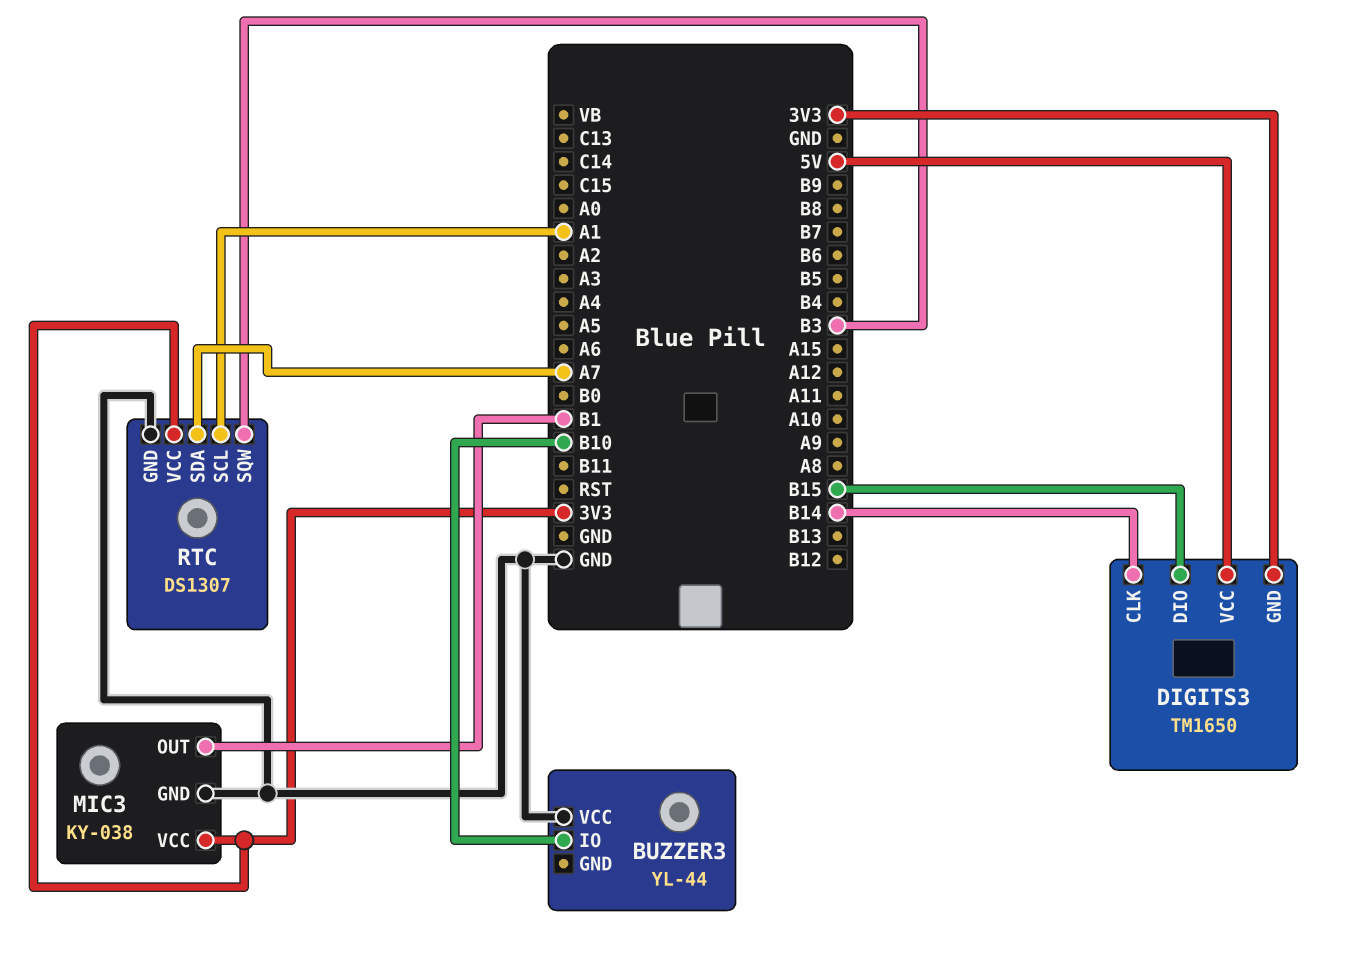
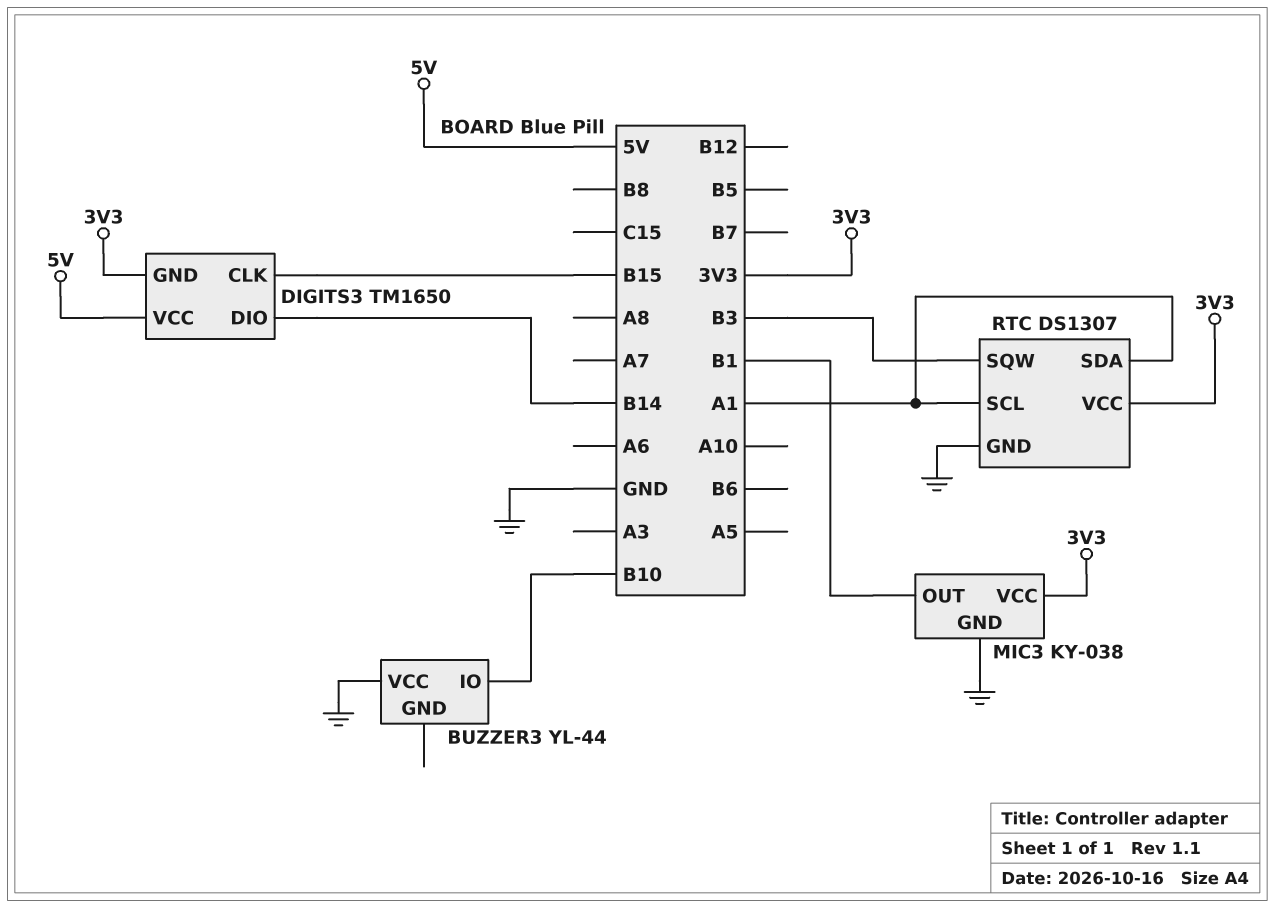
DIGITS3 pin CLK: B14 -> B15
DIGITS3 pin DIO: B15 -> B14
RTC pin SDA: A7 -> A1

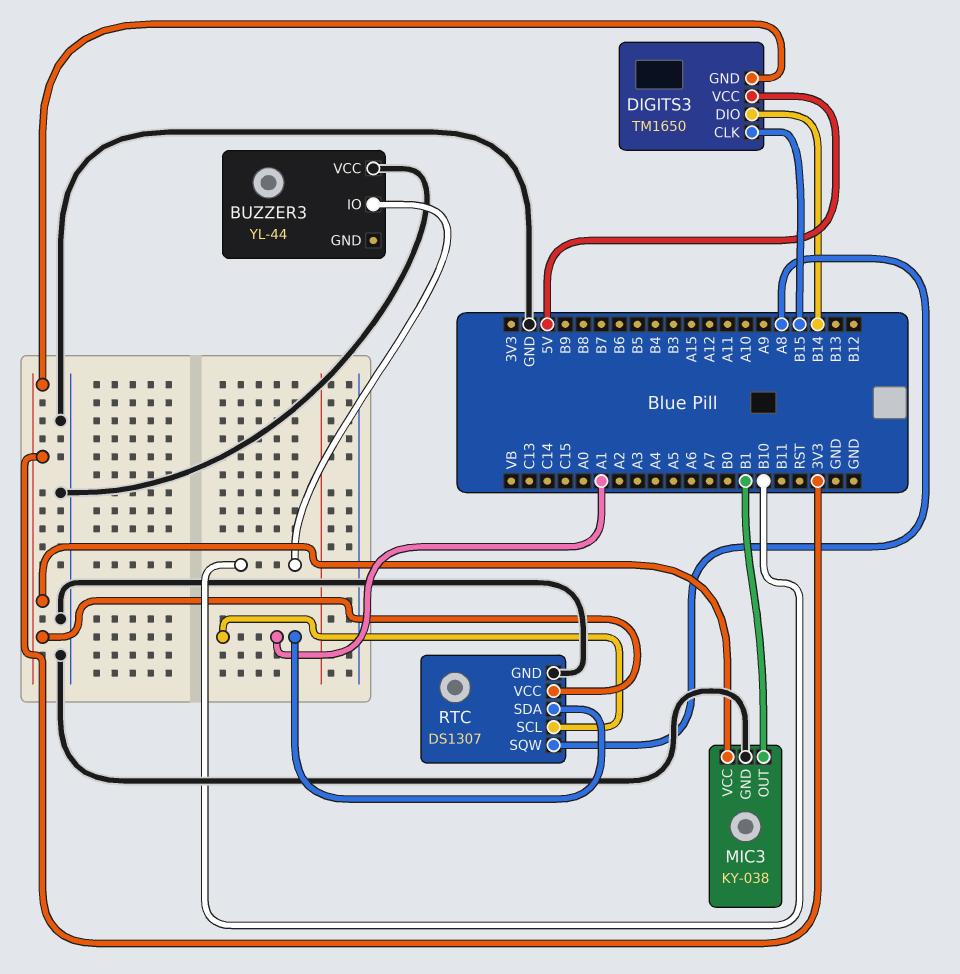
RTC pin SQW: B3 -> A8

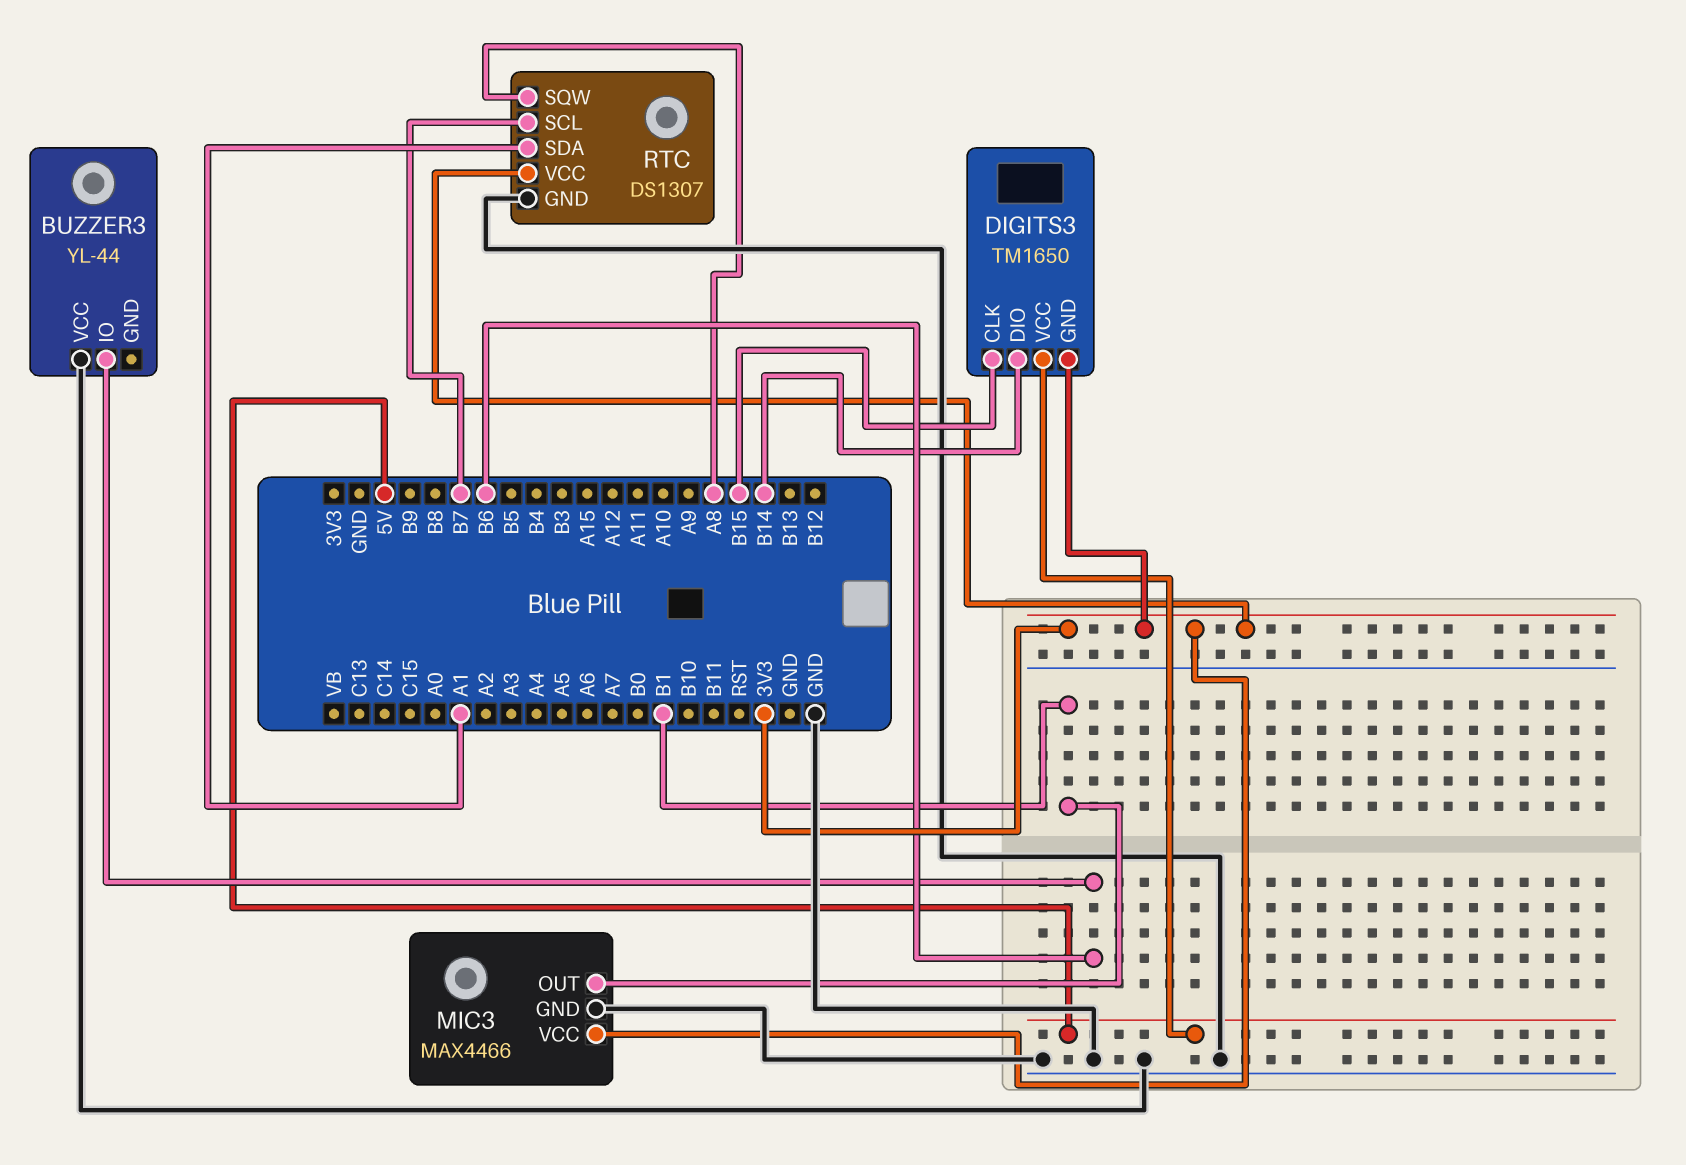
BUZZER3 pin IO: B10 -> B6
MIC3: KY-038 -> MAX4466
RTC pin SCL: A1 -> B7

